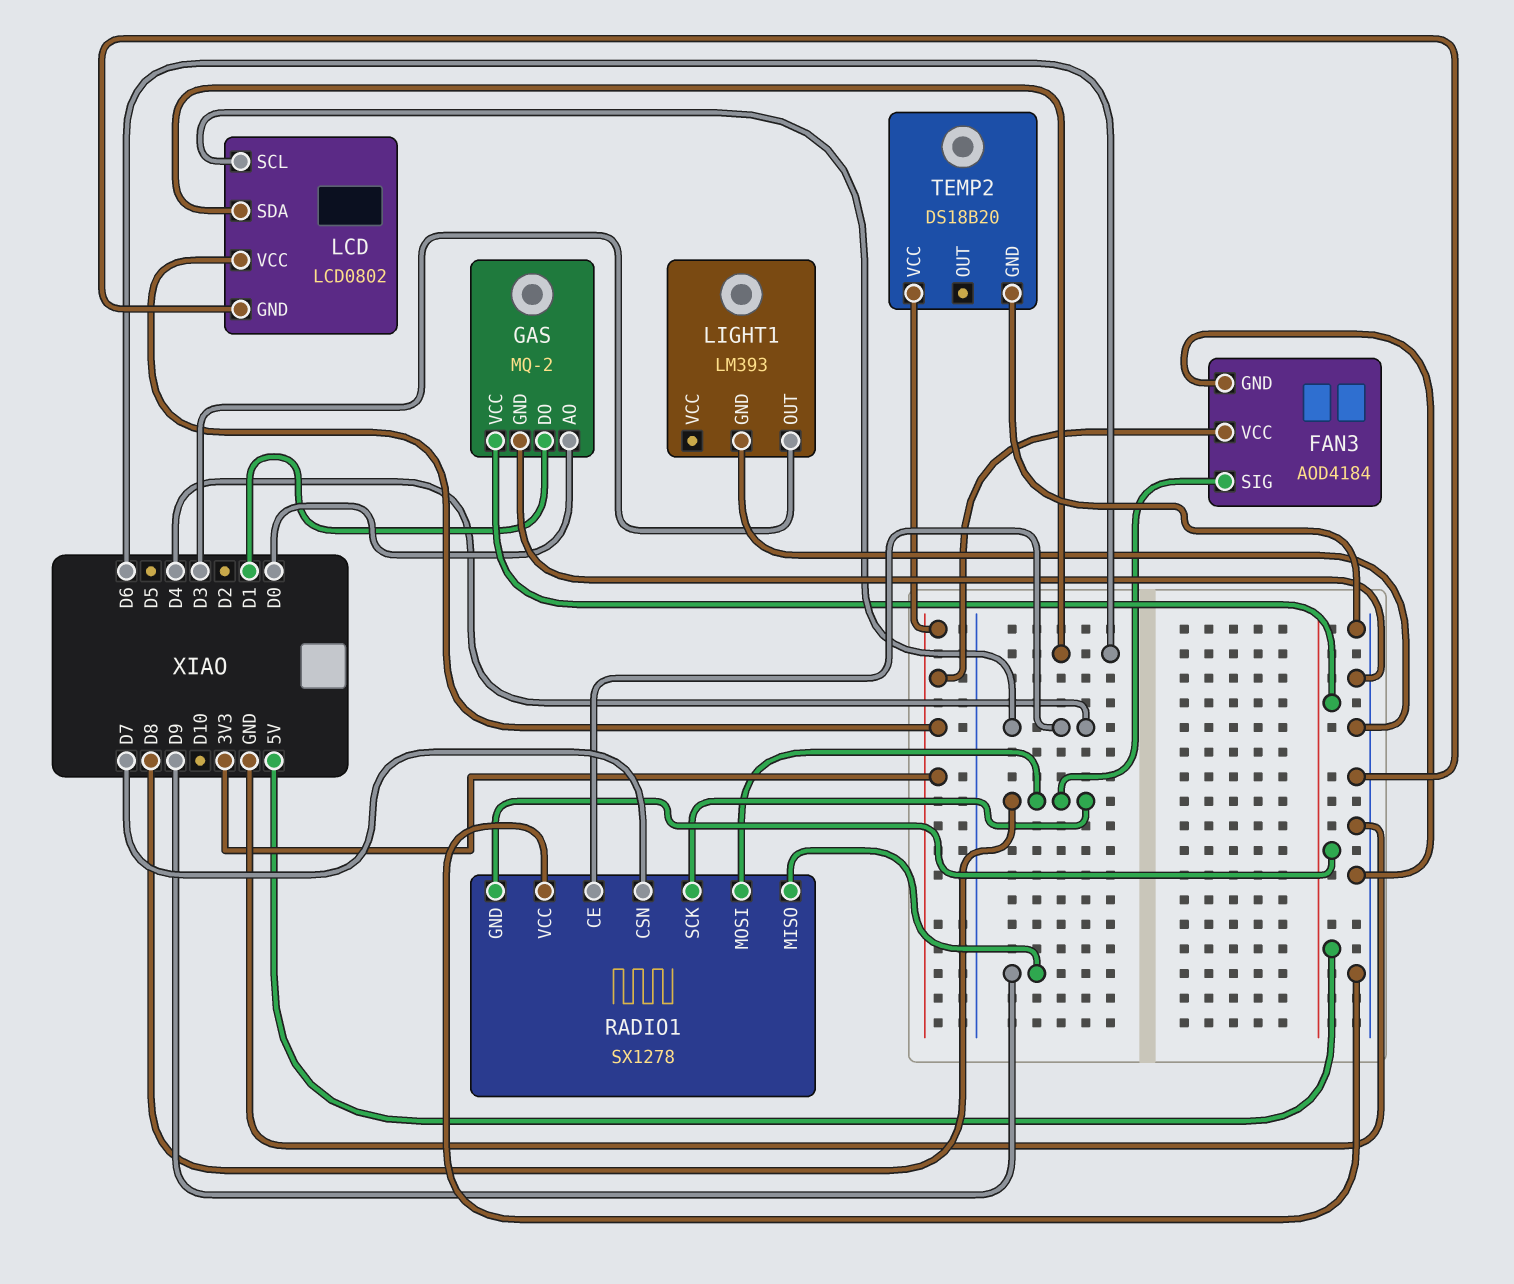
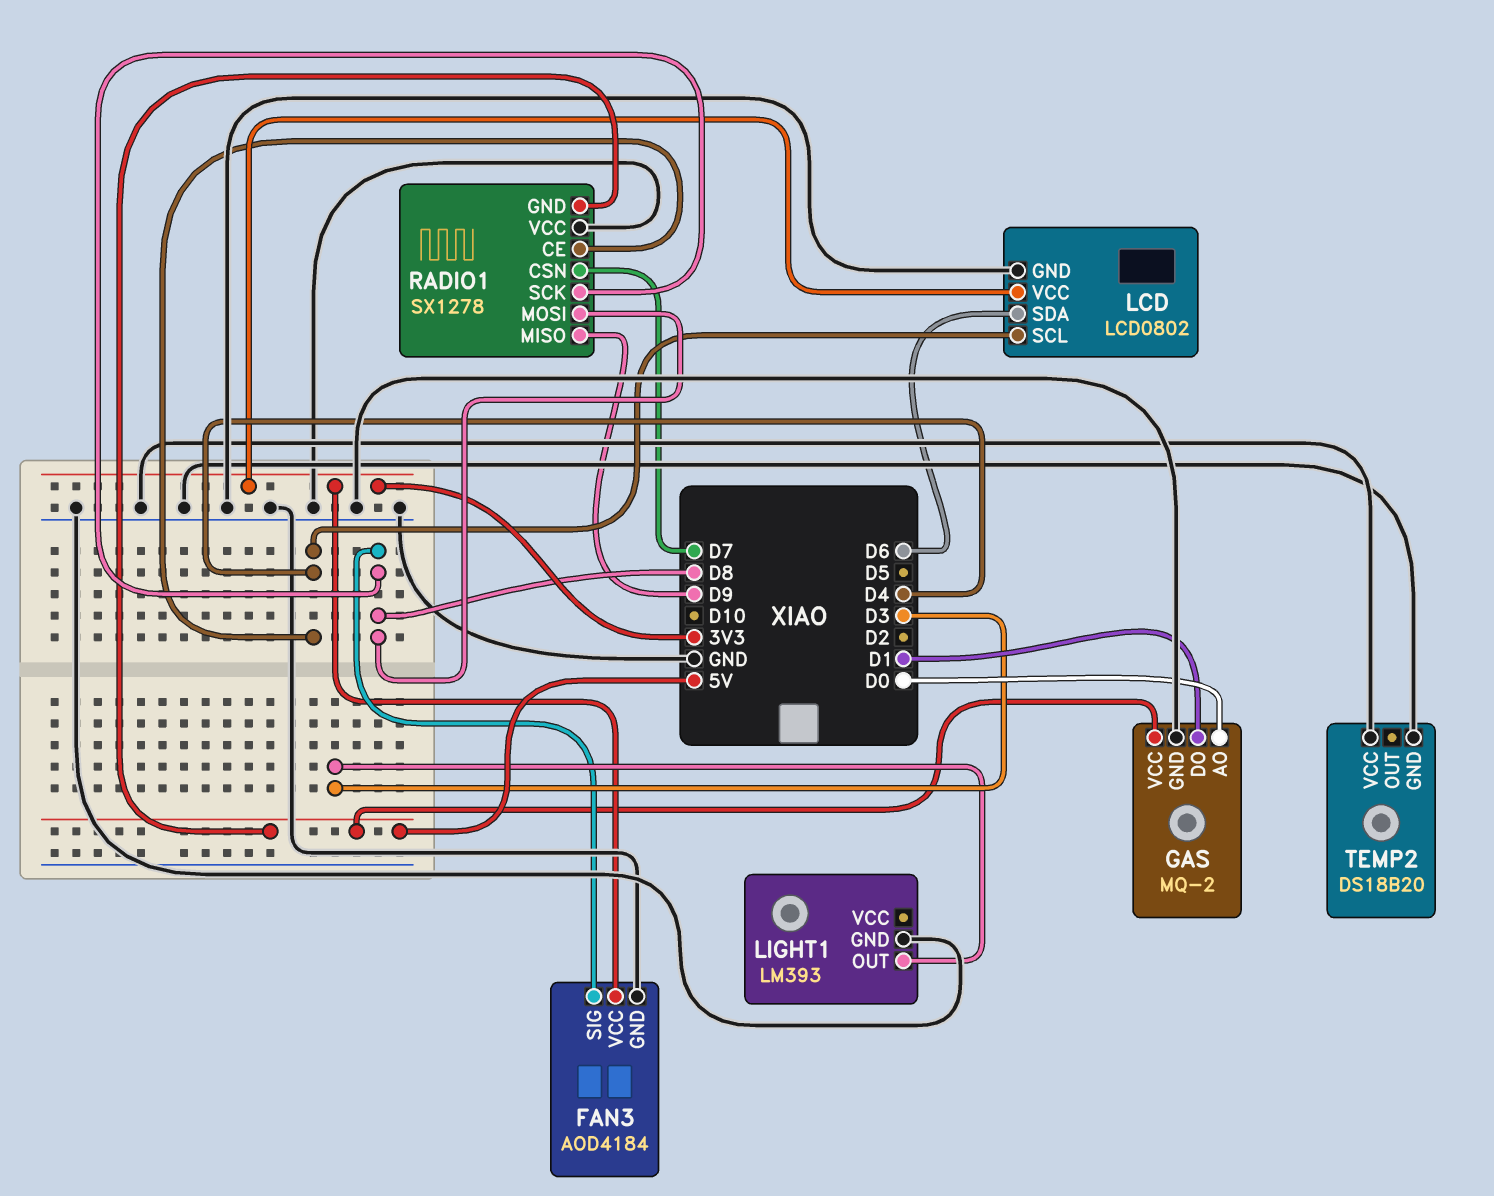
TEMP2 pin VCC: 3V3 -> GND

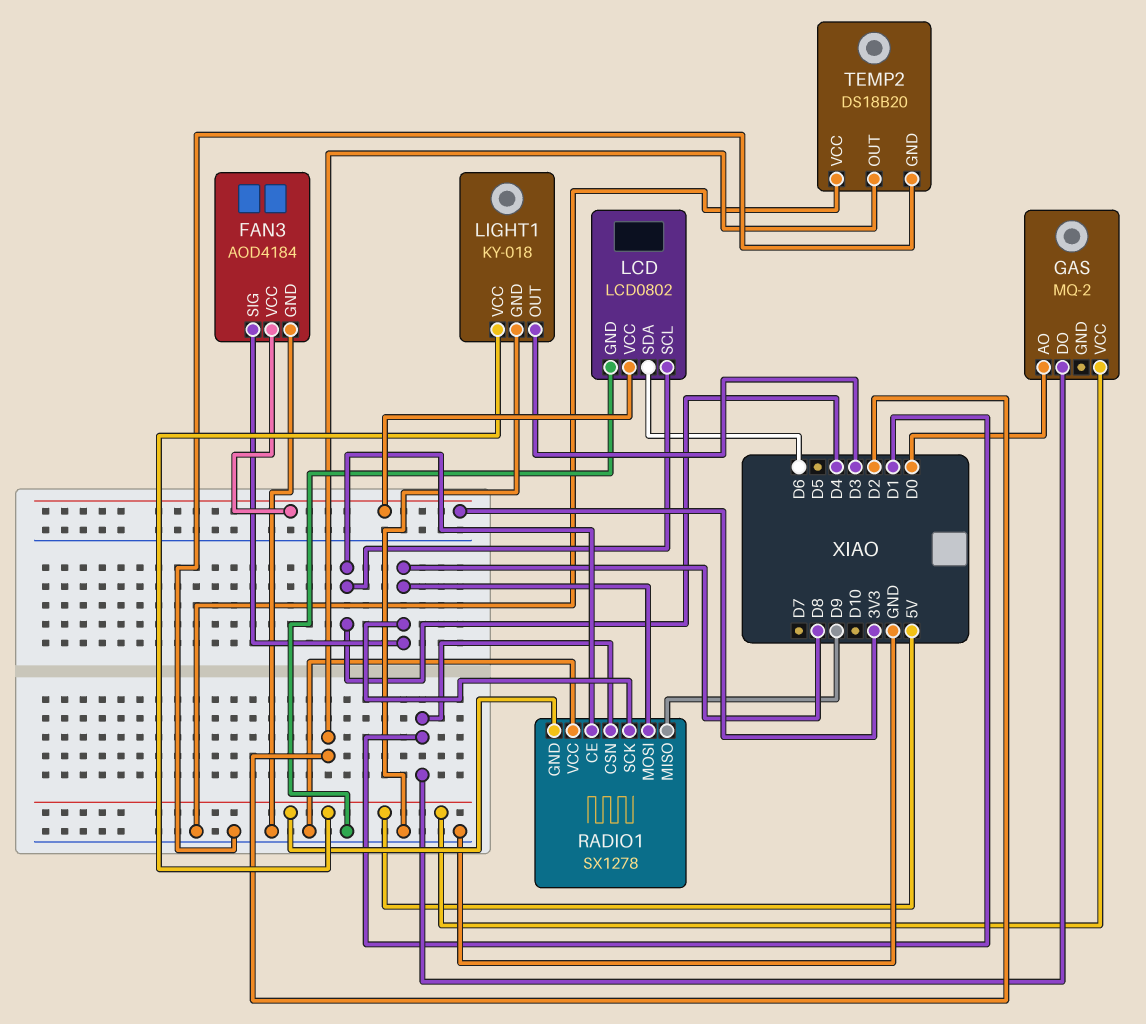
GAS pin GND: GND -> none
LIGHT1: LM393 -> KY-018
LIGHT1 pin VCC: none -> 5V
RADIO1 pin CSN: D7 -> D1
TEMP2 pin OUT: none -> D2

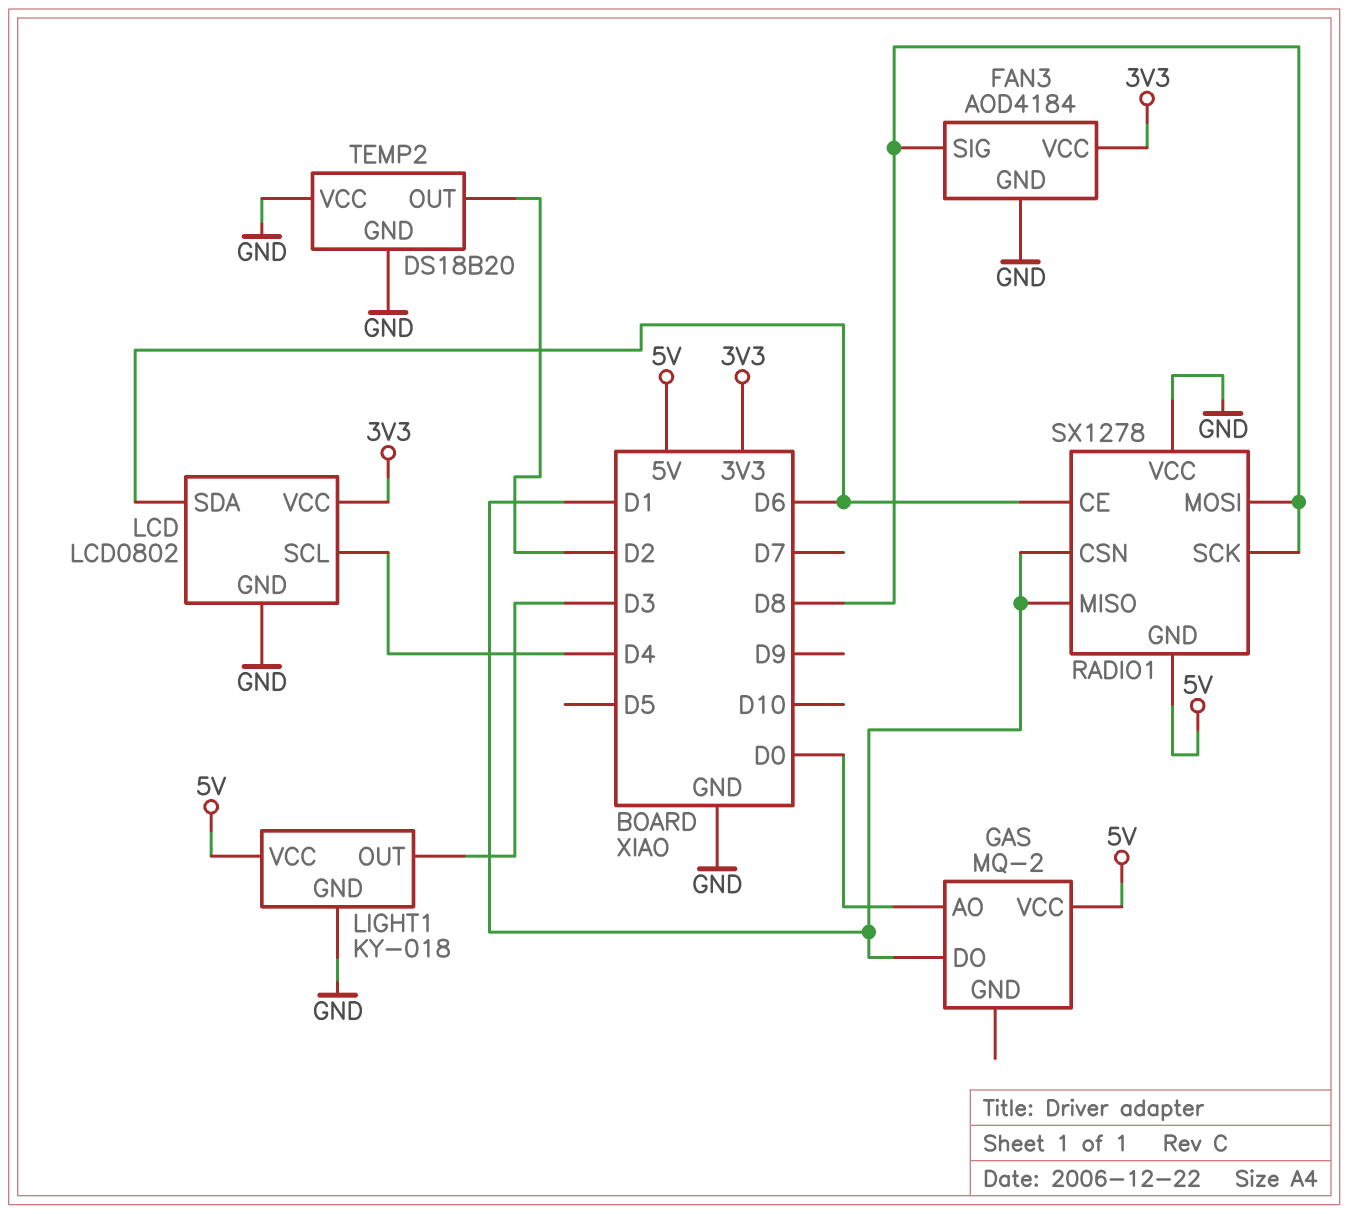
RADIO1 pin CE: D4 -> D6
RADIO1 pin MISO: D9 -> D1

